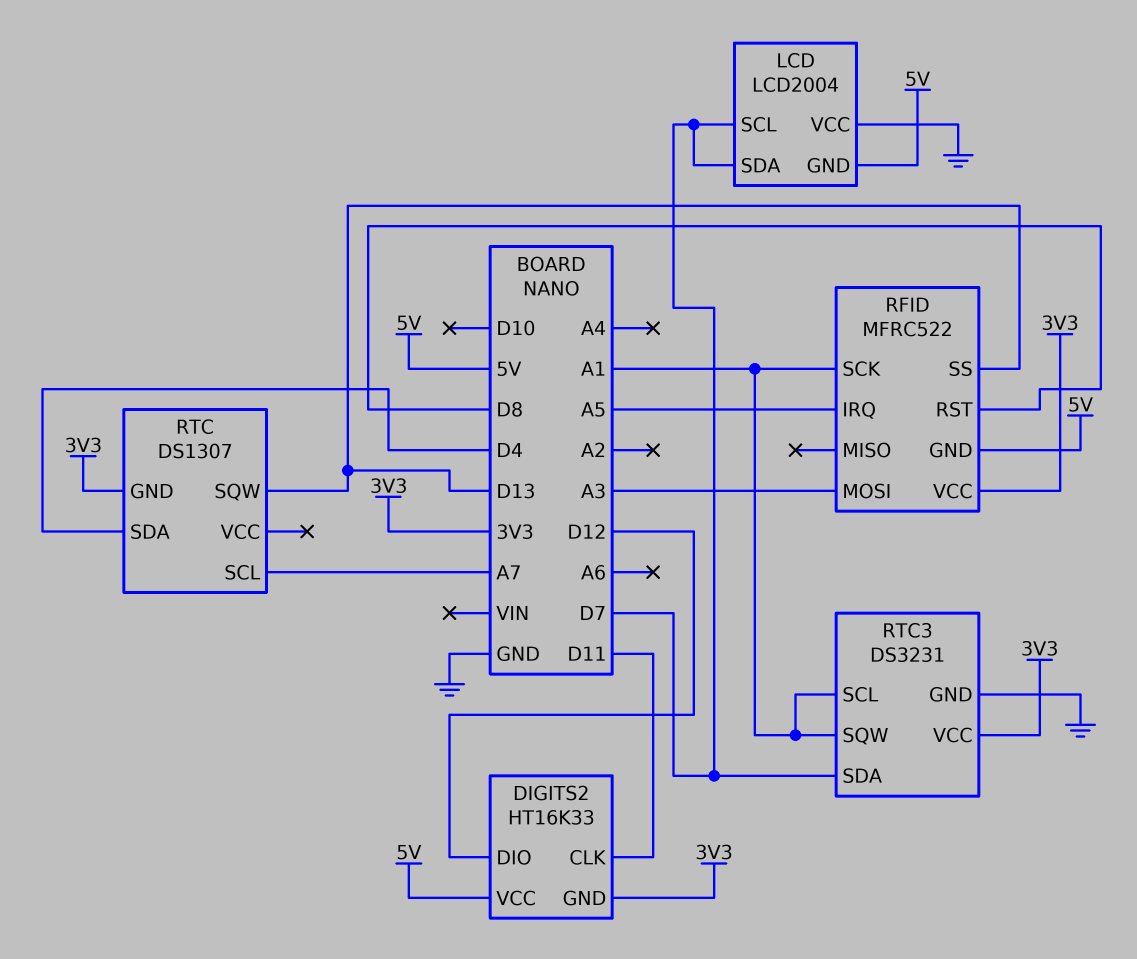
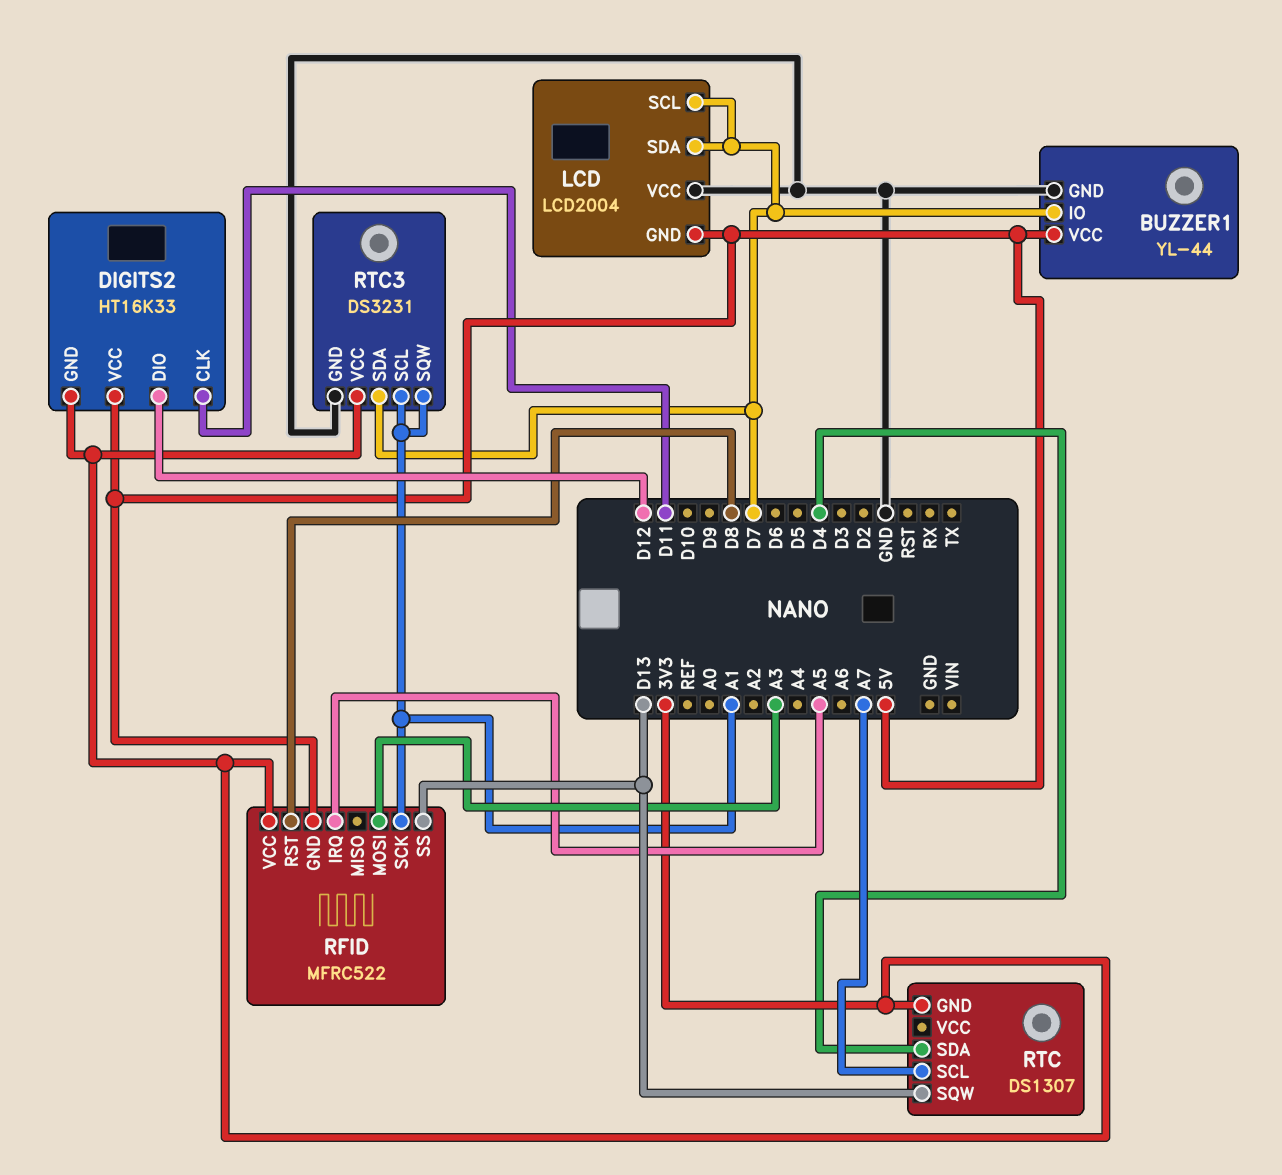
BUZZER1: none -> YL-44
BUZZER1 pin GND: none -> GND
BUZZER1 pin IO: none -> D7
BUZZER1 pin VCC: none -> 5V

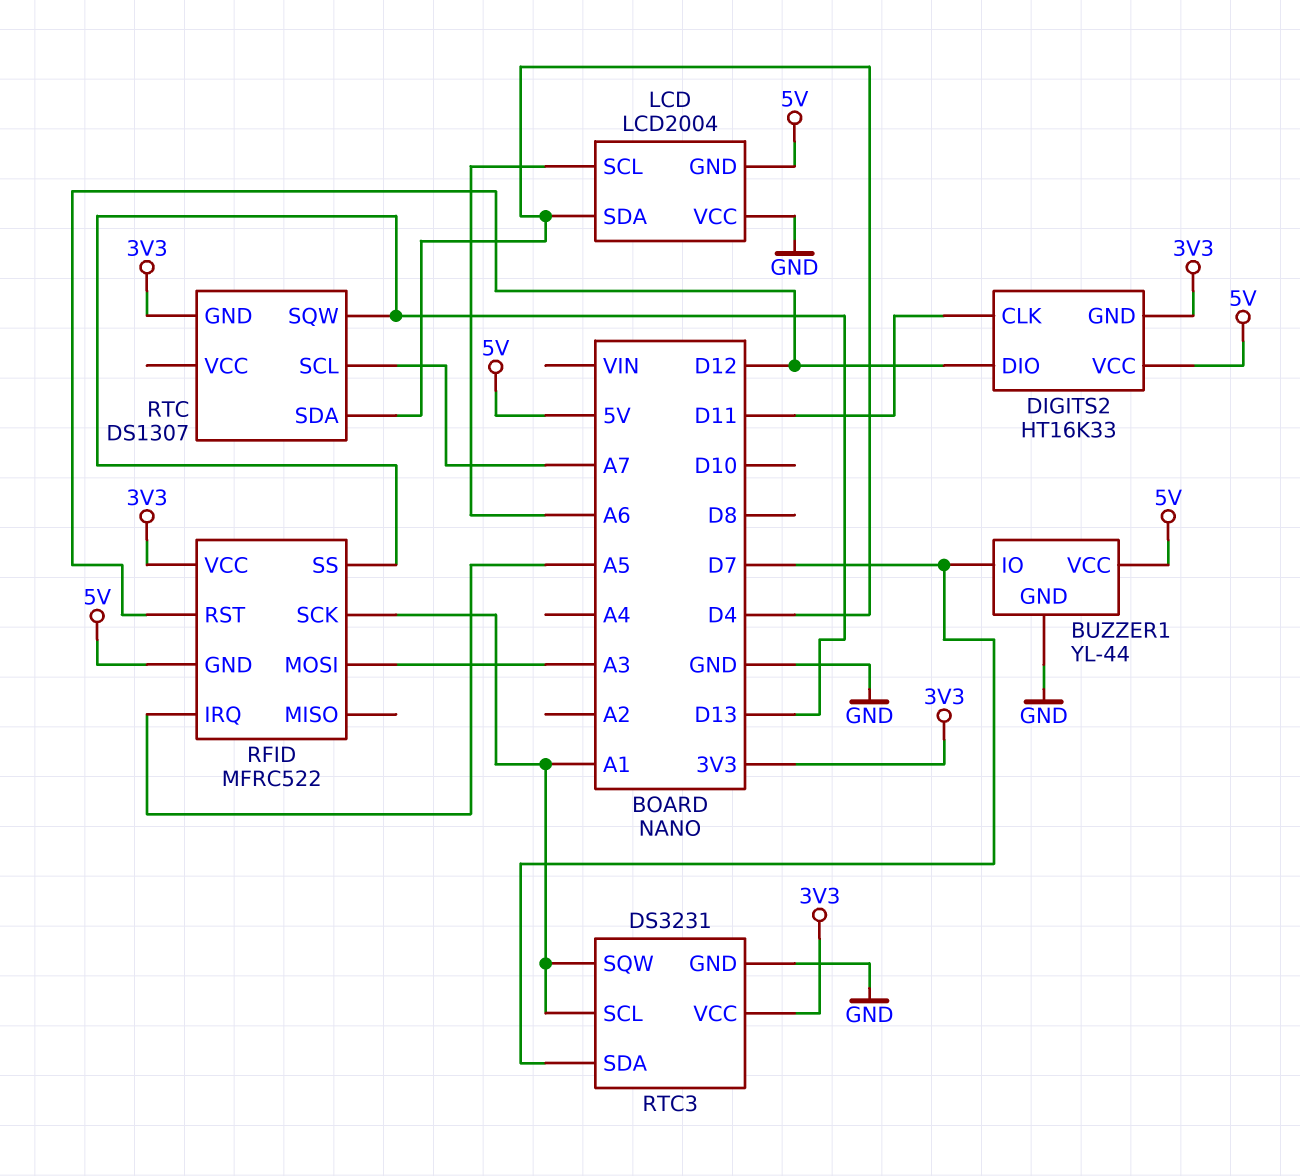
LCD pin SCL: D7 -> A6
LCD pin SDA: D7 -> D4
RFID pin RST: D8 -> D12

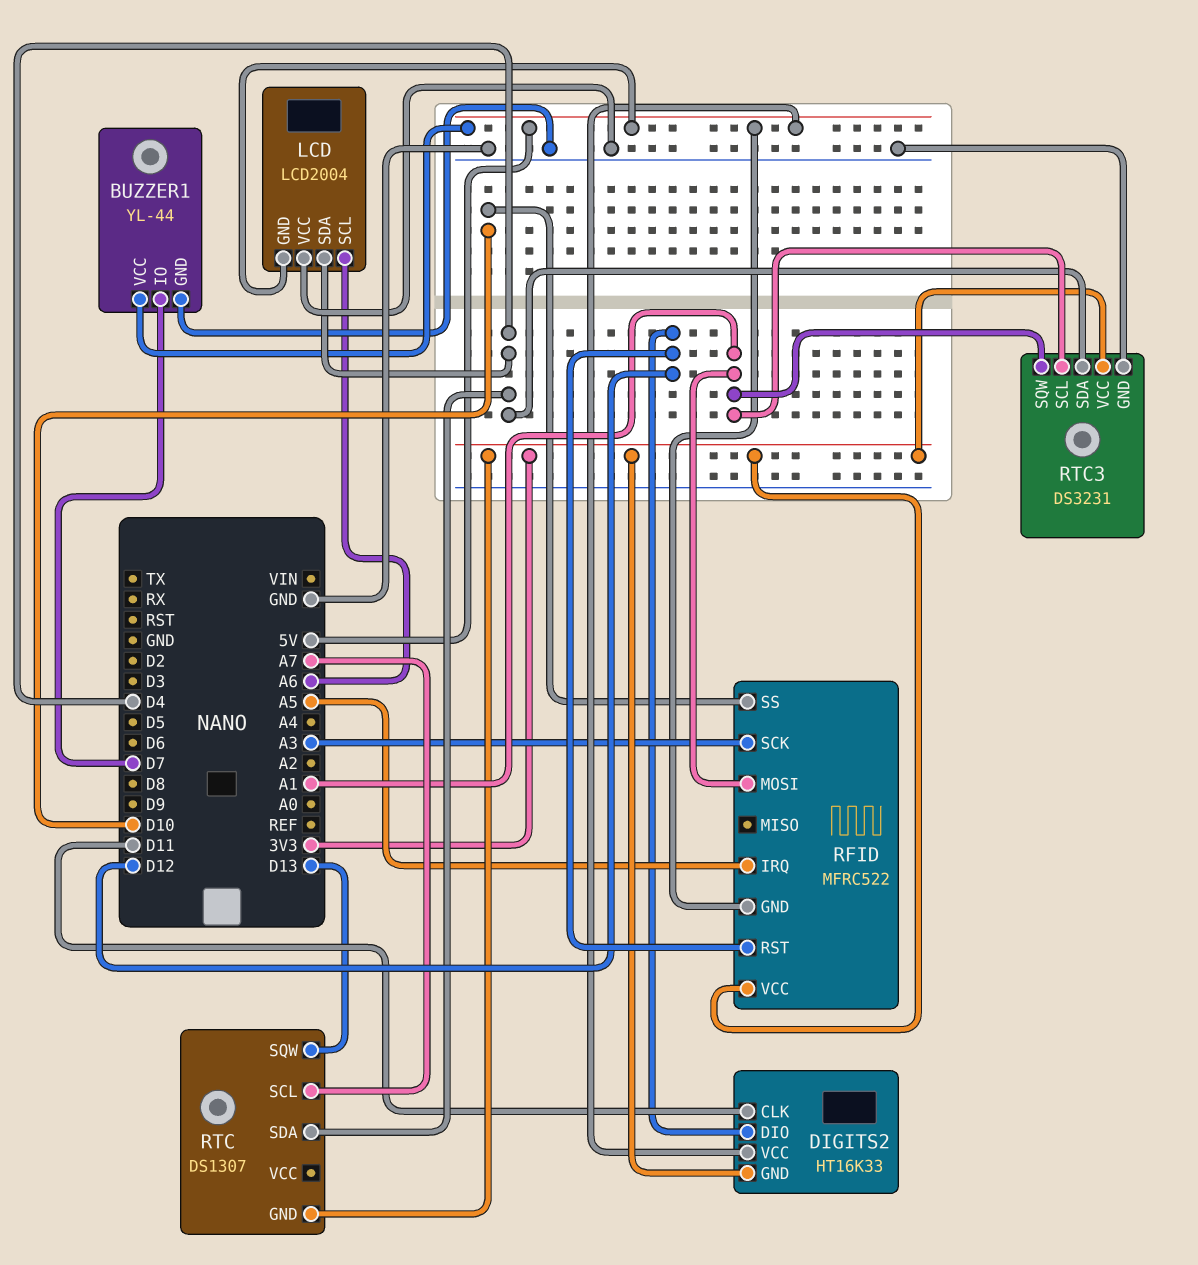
RFID pin MOSI: A3 -> A1
RFID pin SCK: A1 -> A3
RFID pin SS: D13 -> D10
RTC3 pin SDA: D7 -> D4

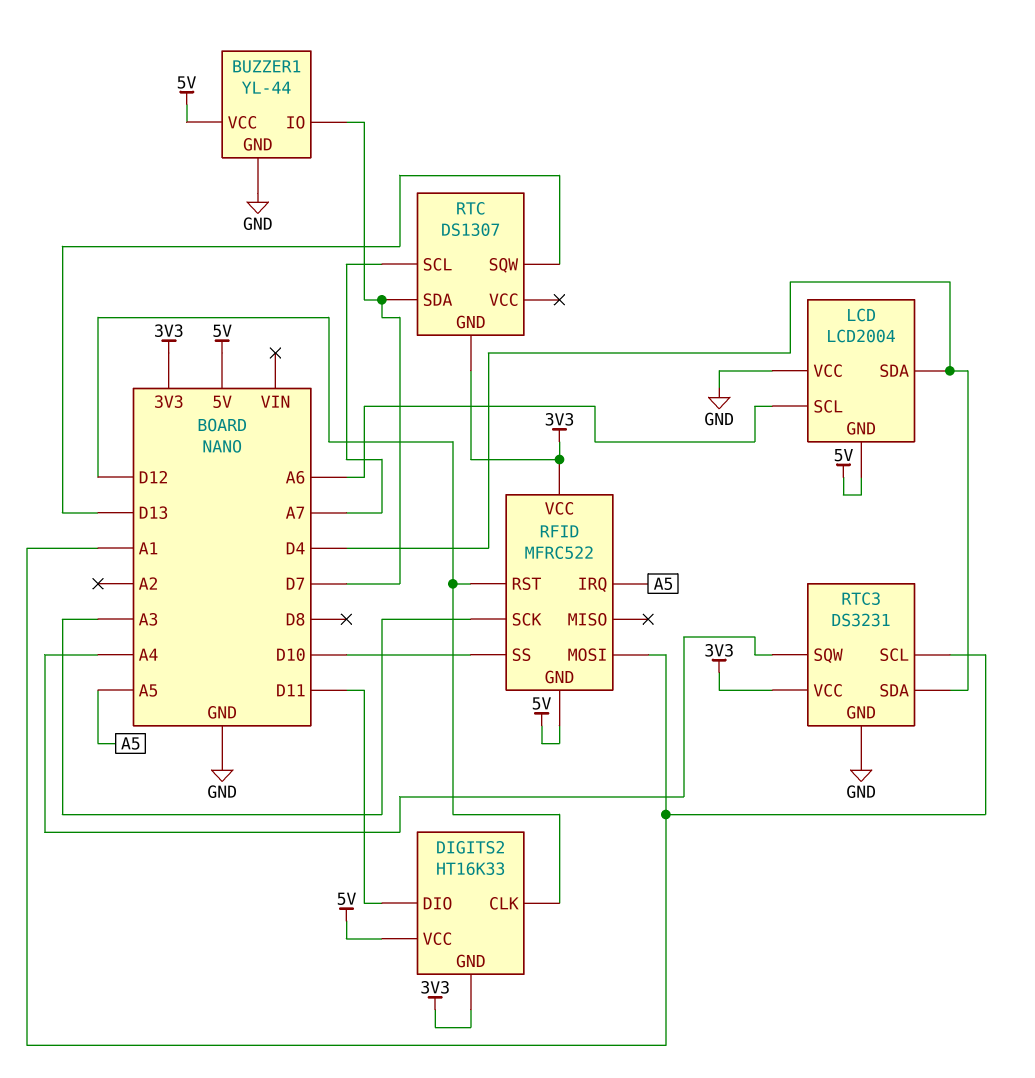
DIGITS2 pin CLK: D11 -> D12
DIGITS2 pin DIO: D12 -> D11
RTC pin SDA: D4 -> D7
RTC3 pin SQW: A1 -> A4

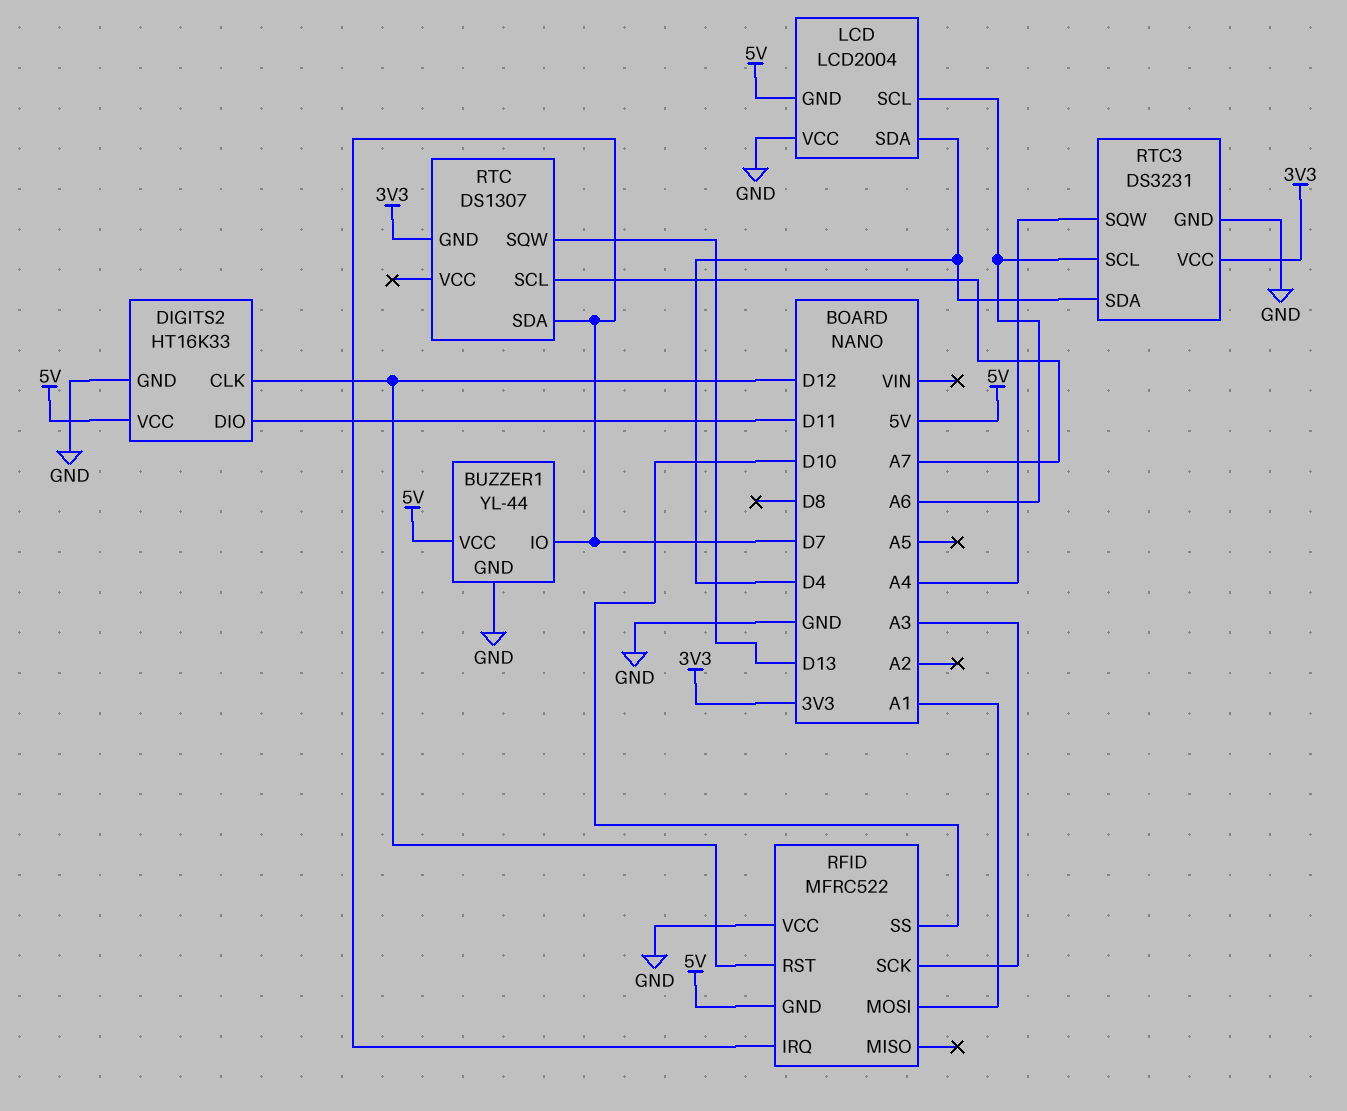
DIGITS2 pin GND: 3V3 -> GND
RFID pin IRQ: A5 -> D7
RFID pin VCC: 3V3 -> GND
RTC3 pin SCL: A1 -> A6

